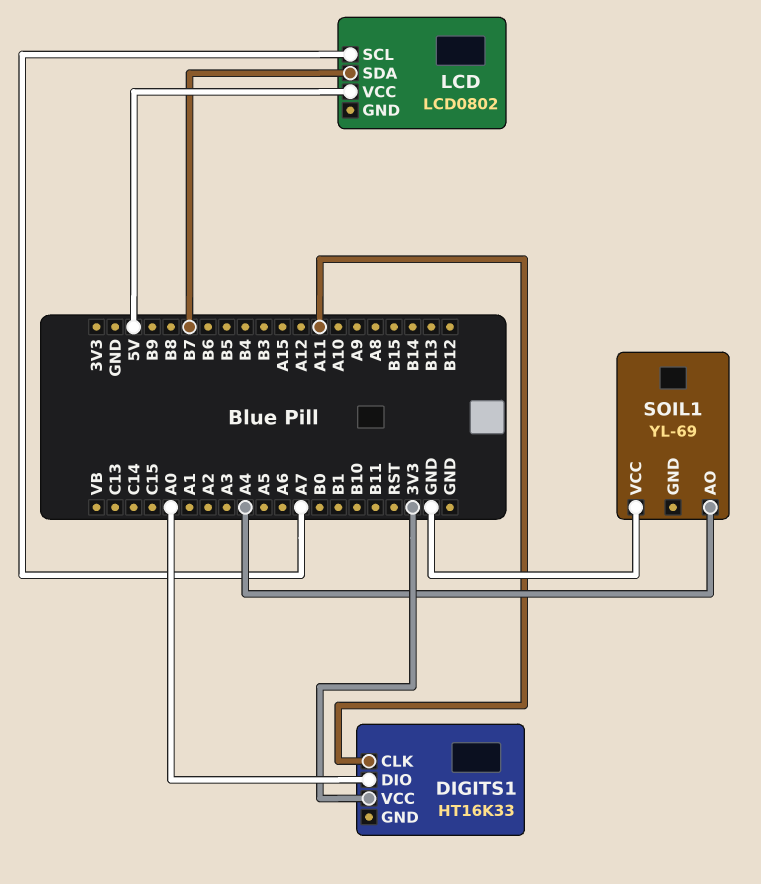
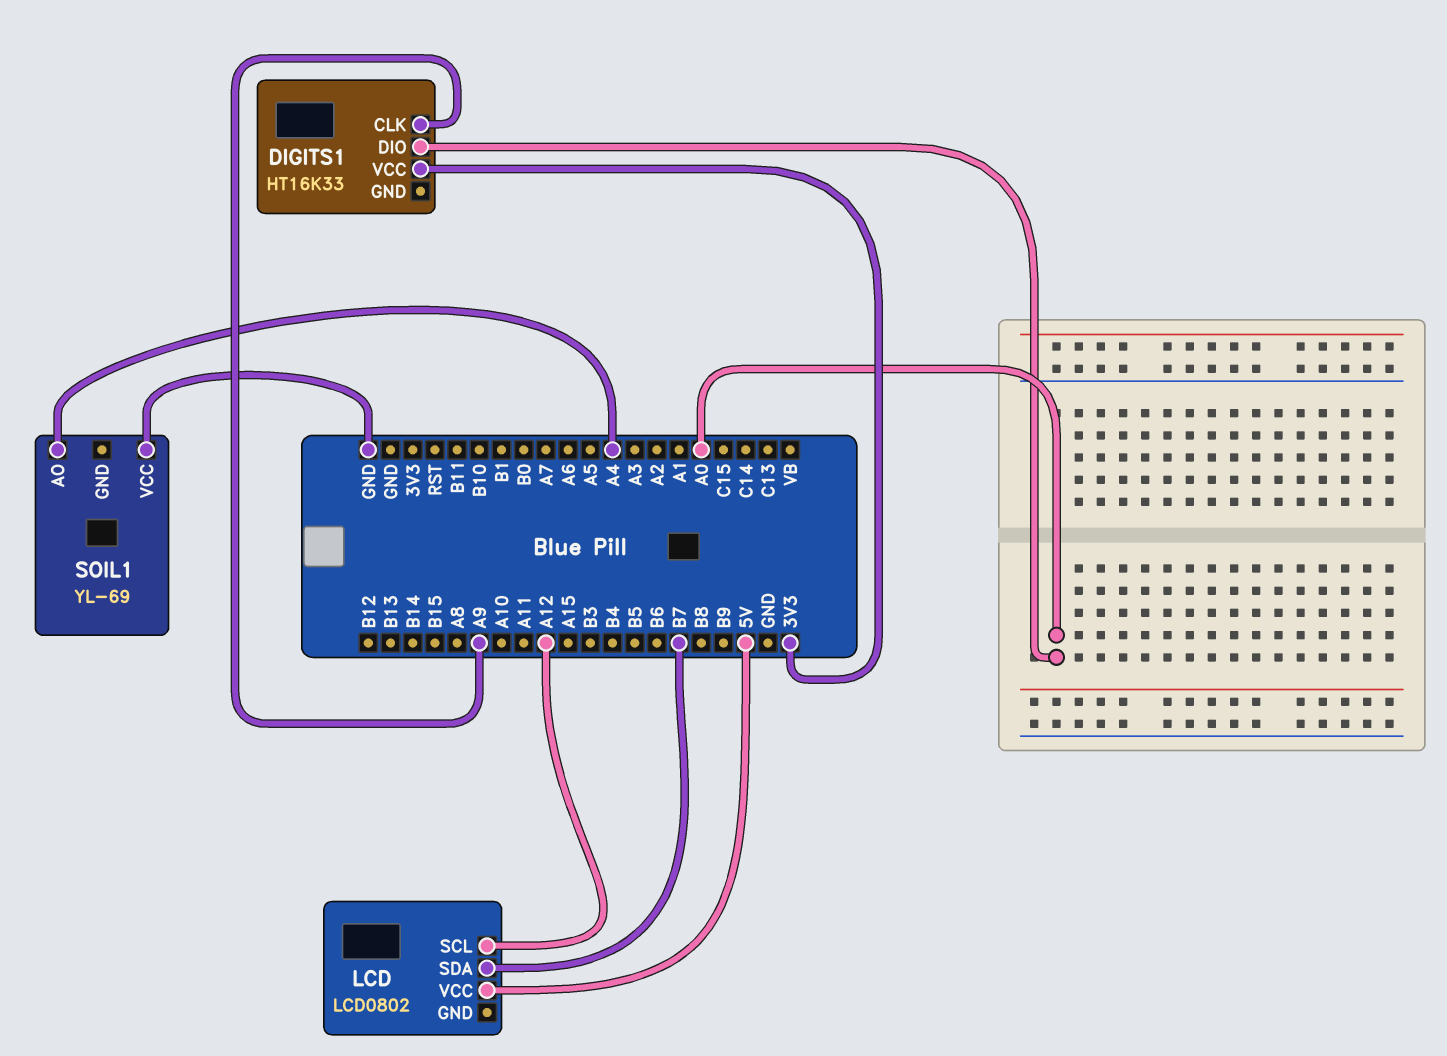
DIGITS1 pin CLK: A11 -> A9
LCD pin SCL: A7 -> A12

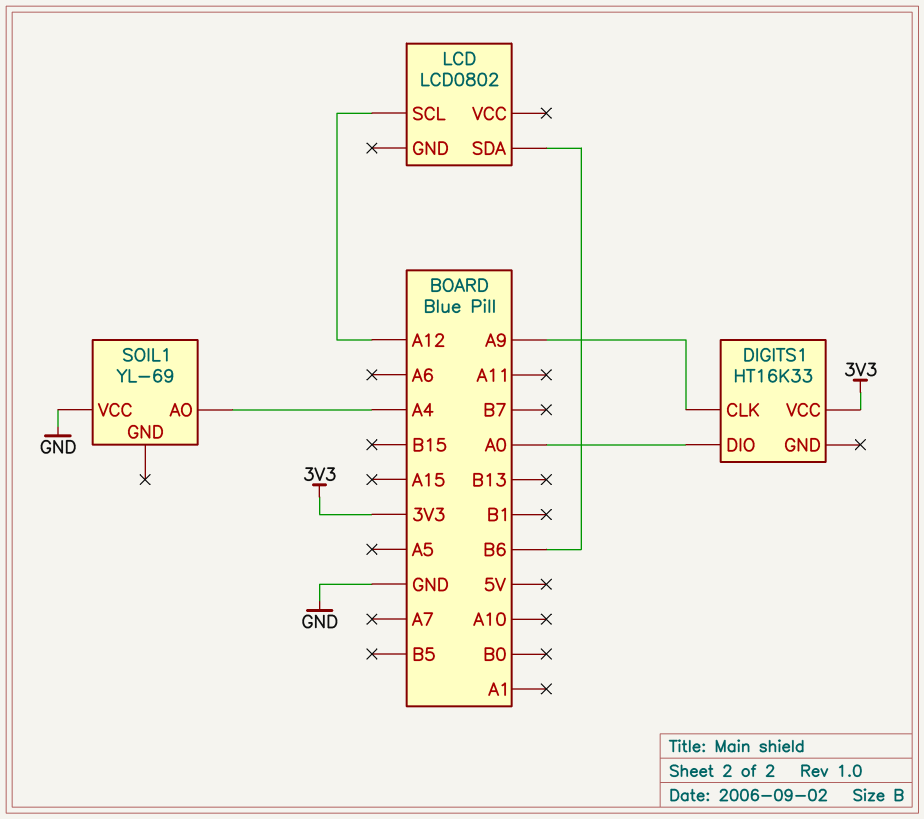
LCD pin SDA: B7 -> B6
LCD pin VCC: 5V -> none

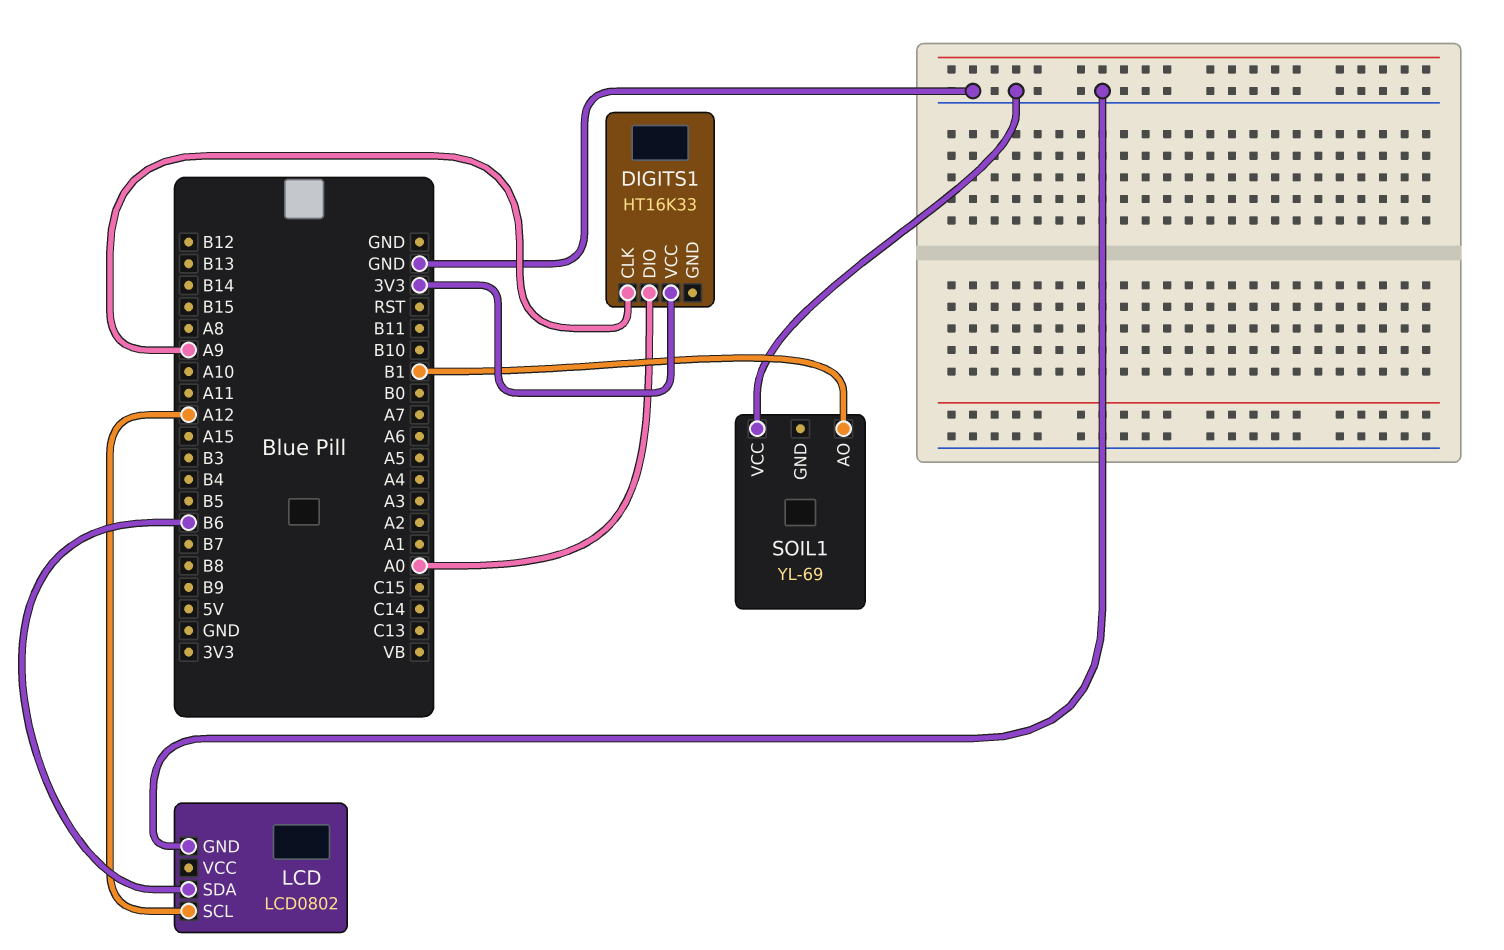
LCD pin GND: none -> GND
SOIL1 pin AO: A4 -> B1

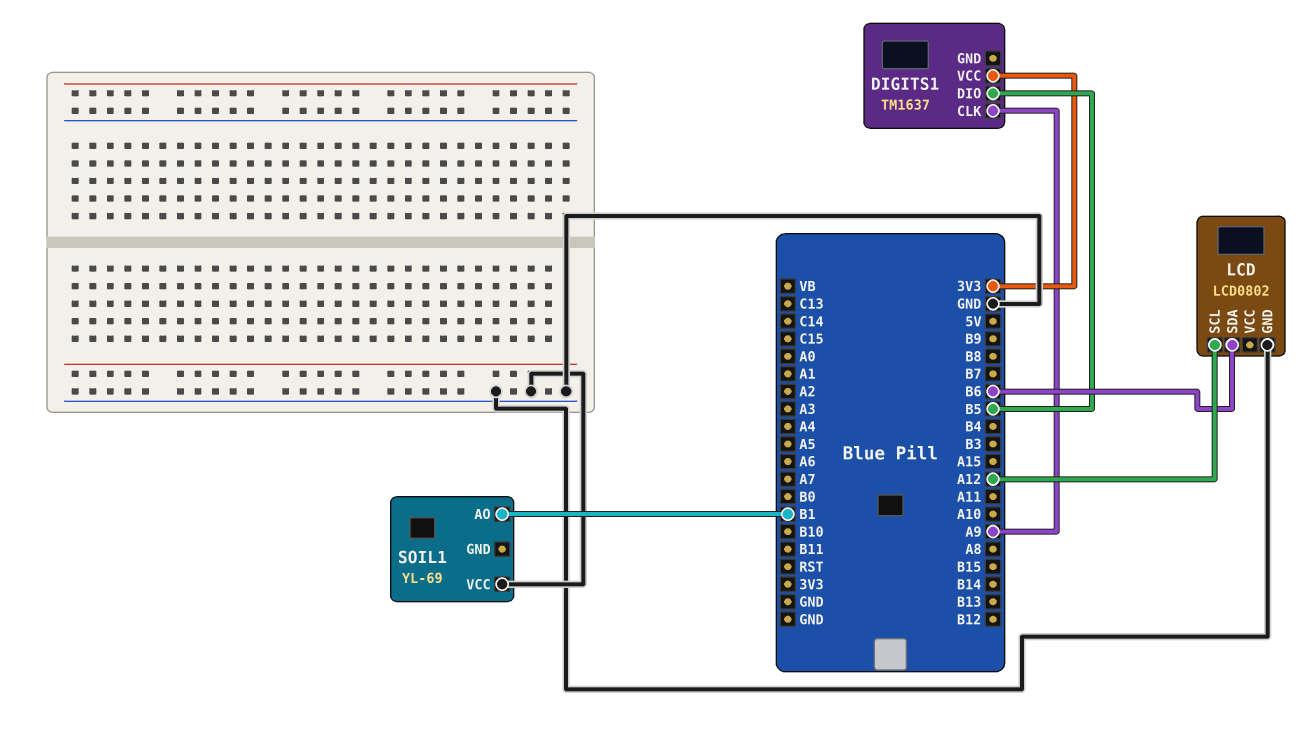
DIGITS1: HT16K33 -> TM1637
DIGITS1 pin DIO: A0 -> B5

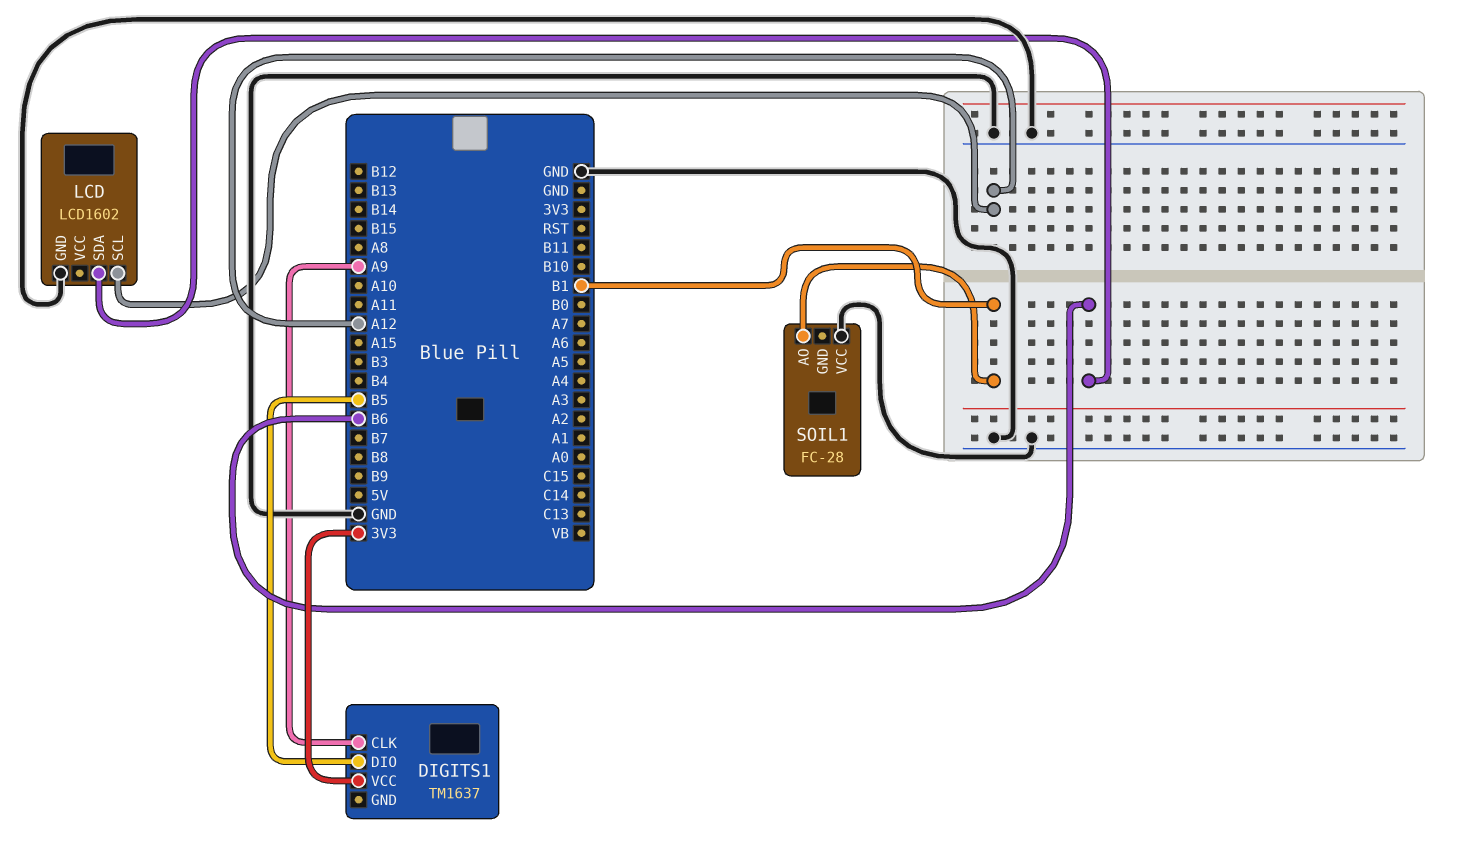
LCD: LCD0802 -> LCD1602
SOIL1: YL-69 -> FC-28

